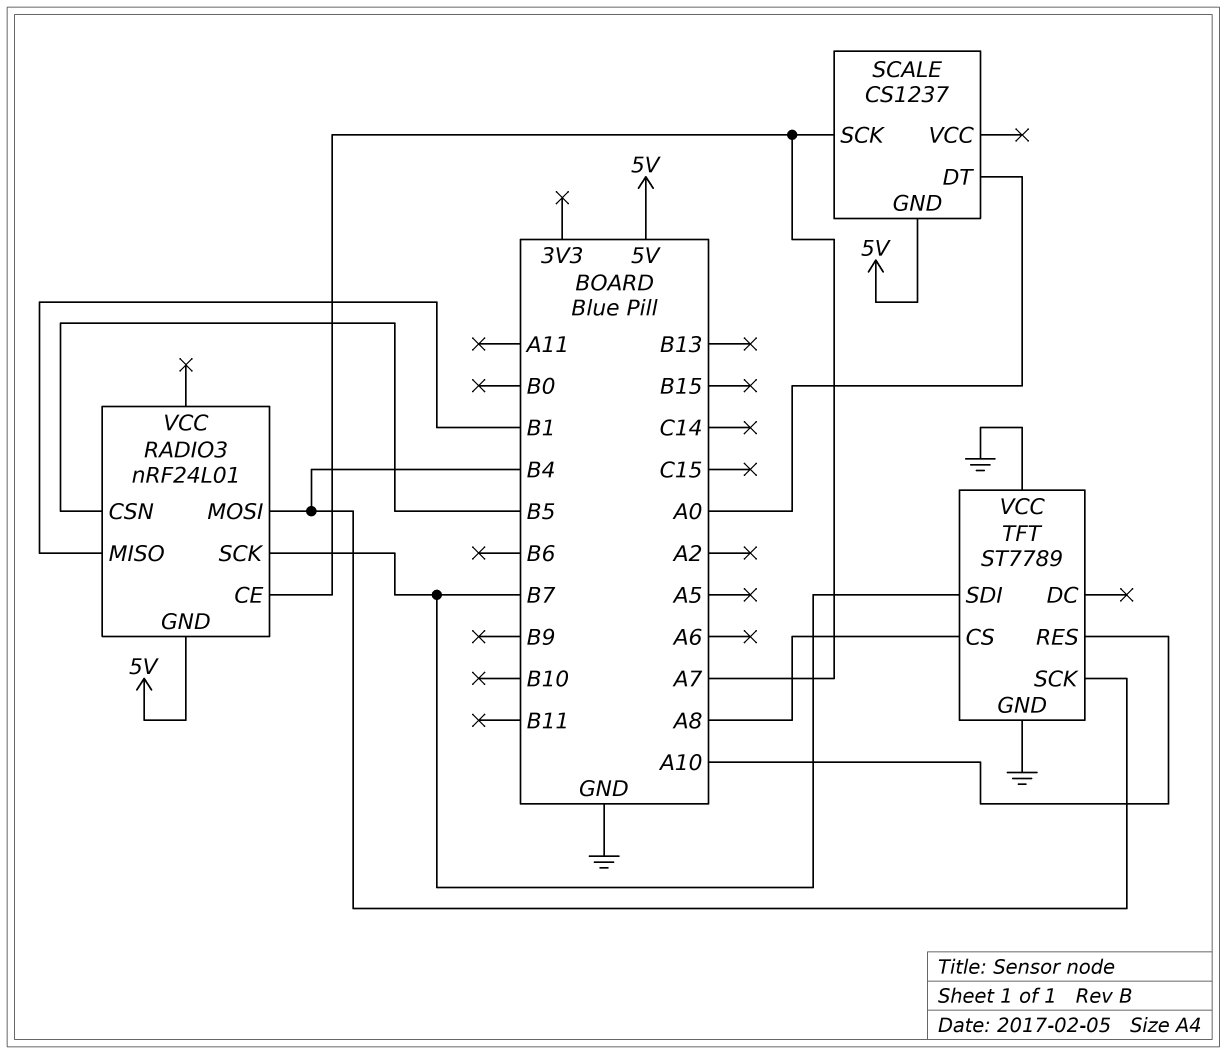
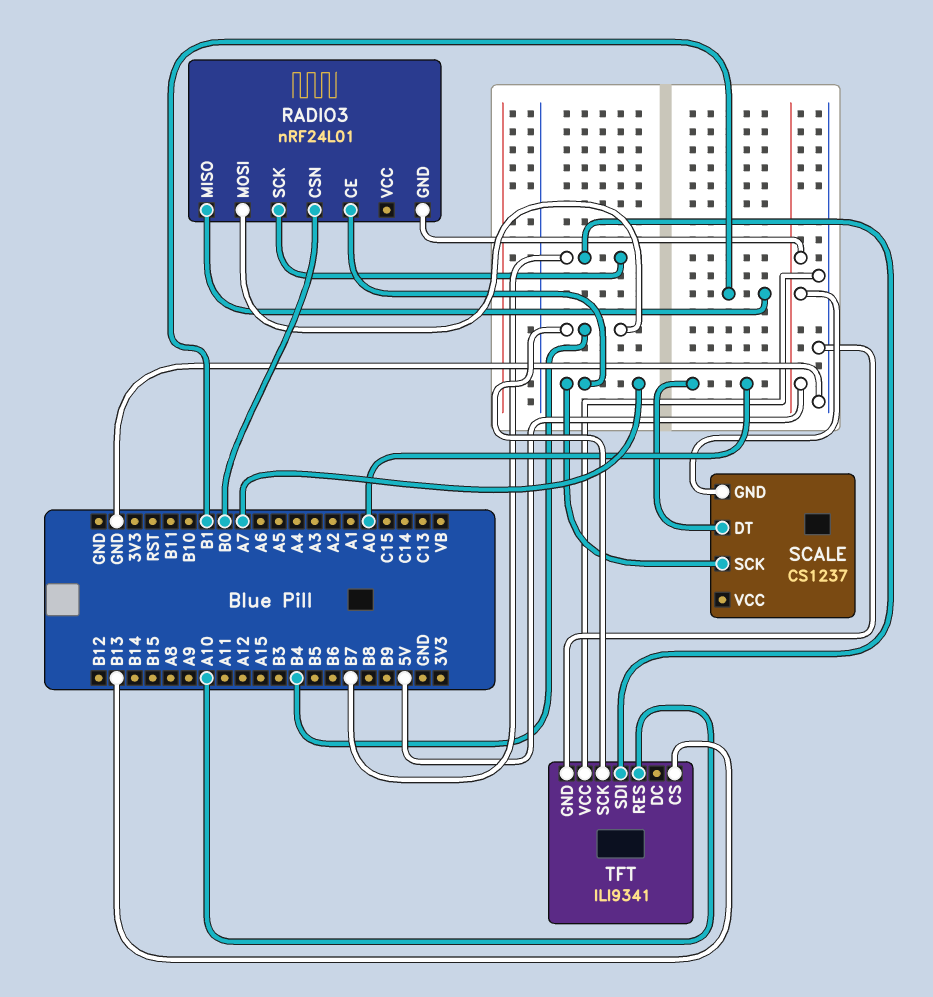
RADIO3 pin CSN: B5 -> B0
TFT: ST7789 -> ILI9341
TFT pin CS: A8 -> B13

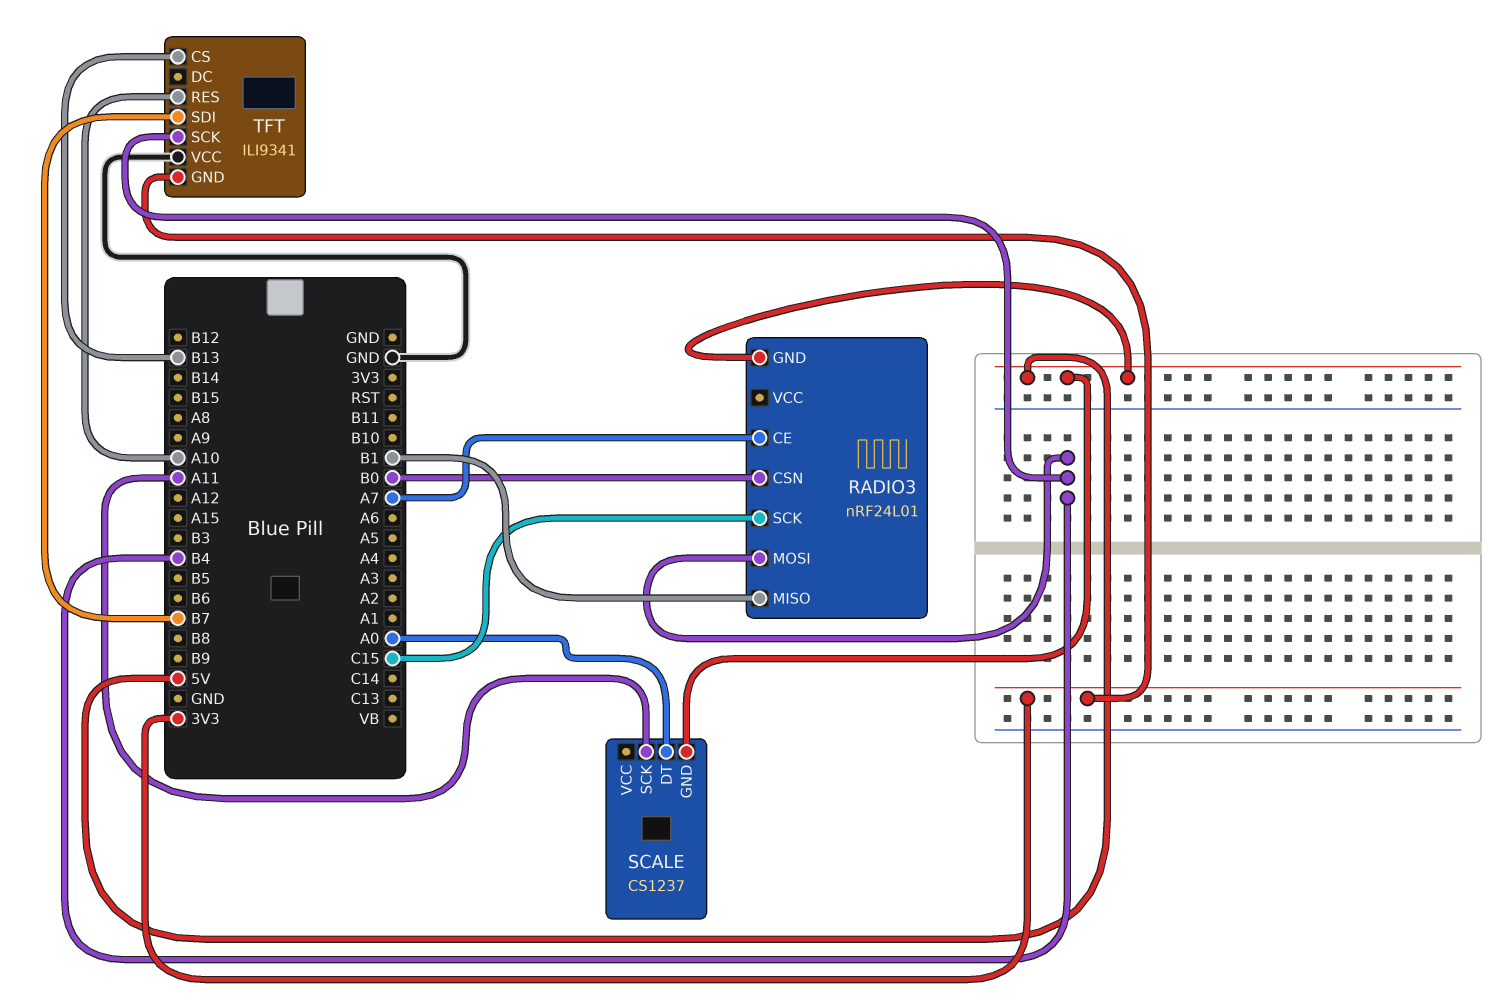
RADIO3 pin SCK: B7 -> C15
SCALE pin SCK: A7 -> A11
TFT pin GND: GND -> 3V3

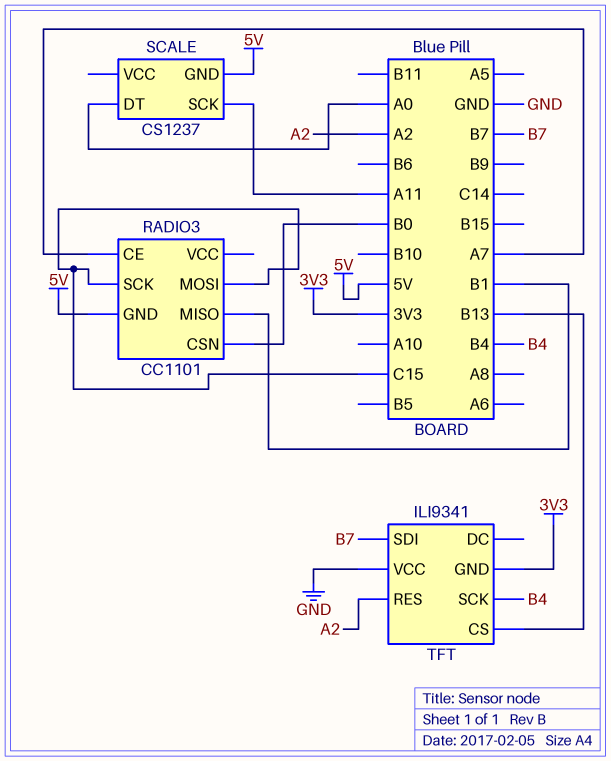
RADIO3: nRF24L01 -> CC1101
RADIO3 pin MOSI: B4 -> C15
TFT pin RES: A10 -> A2

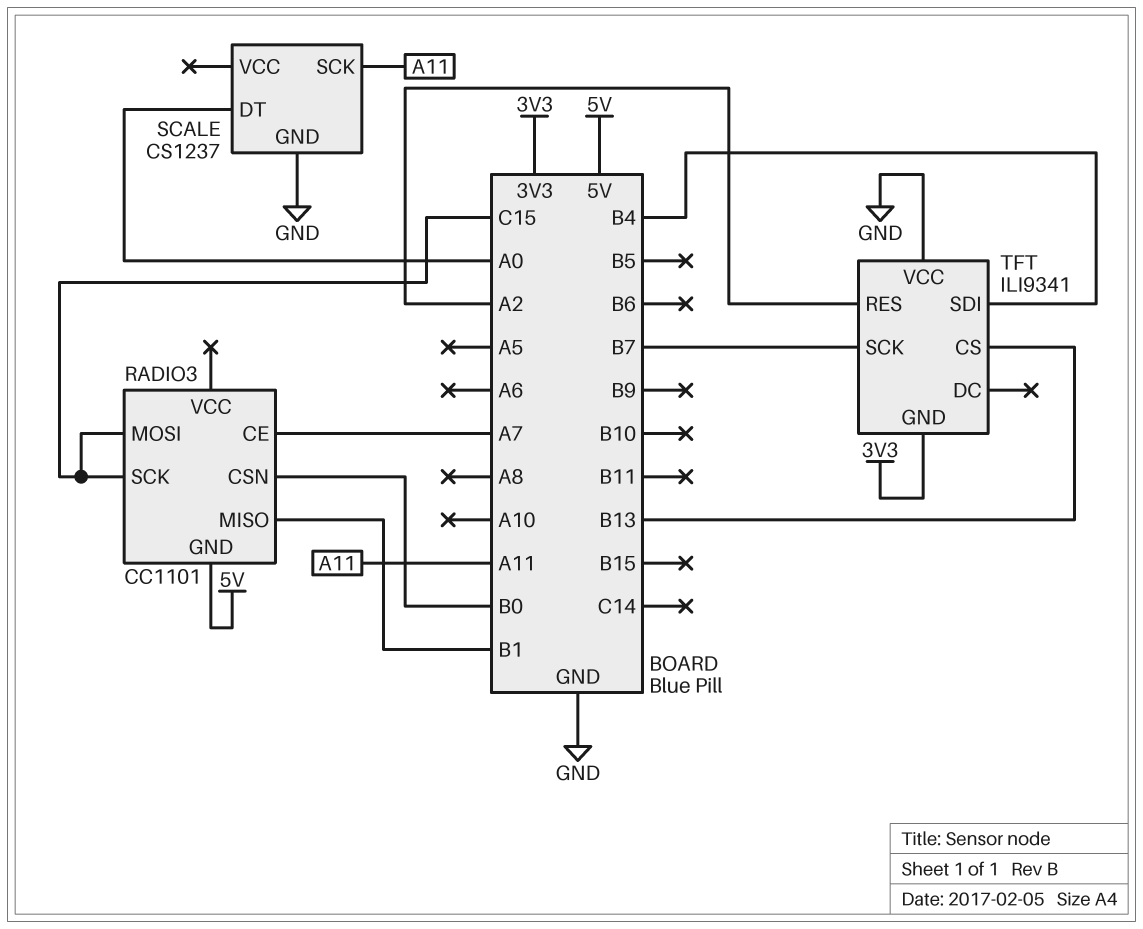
SCALE pin GND: 5V -> GND
TFT pin SCK: B4 -> B7
TFT pin SDI: B7 -> B4

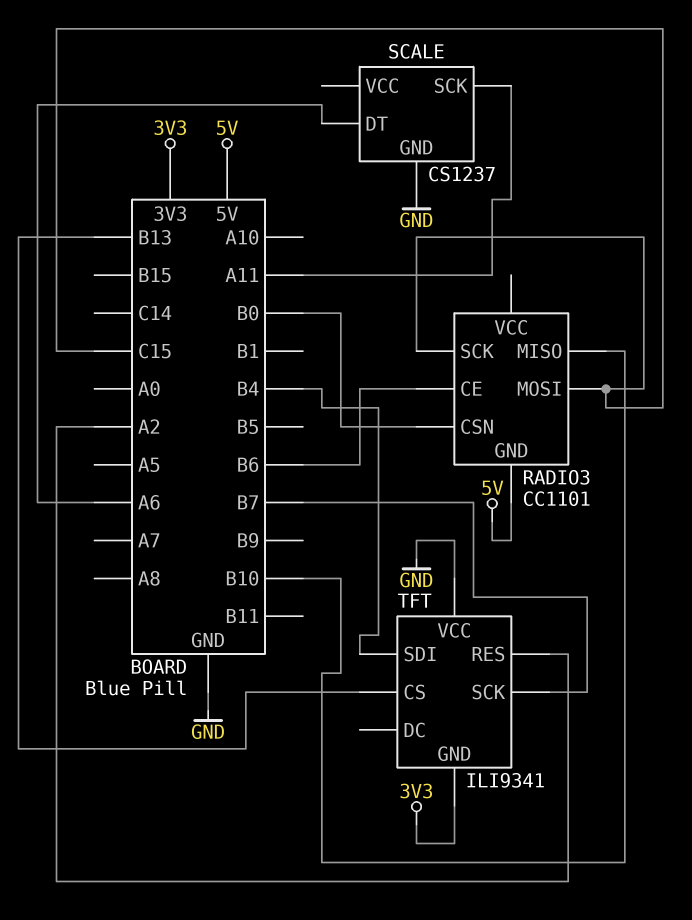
RADIO3 pin CE: A7 -> B6
RADIO3 pin MISO: B1 -> B10
SCALE pin DT: A0 -> A6

